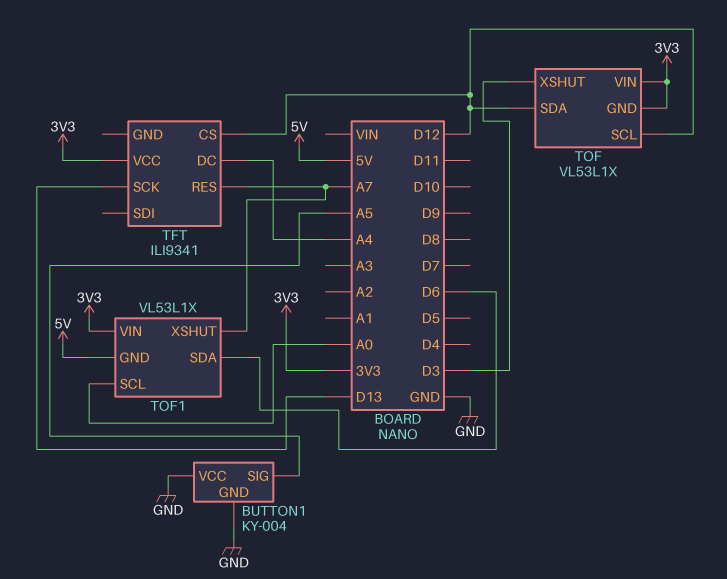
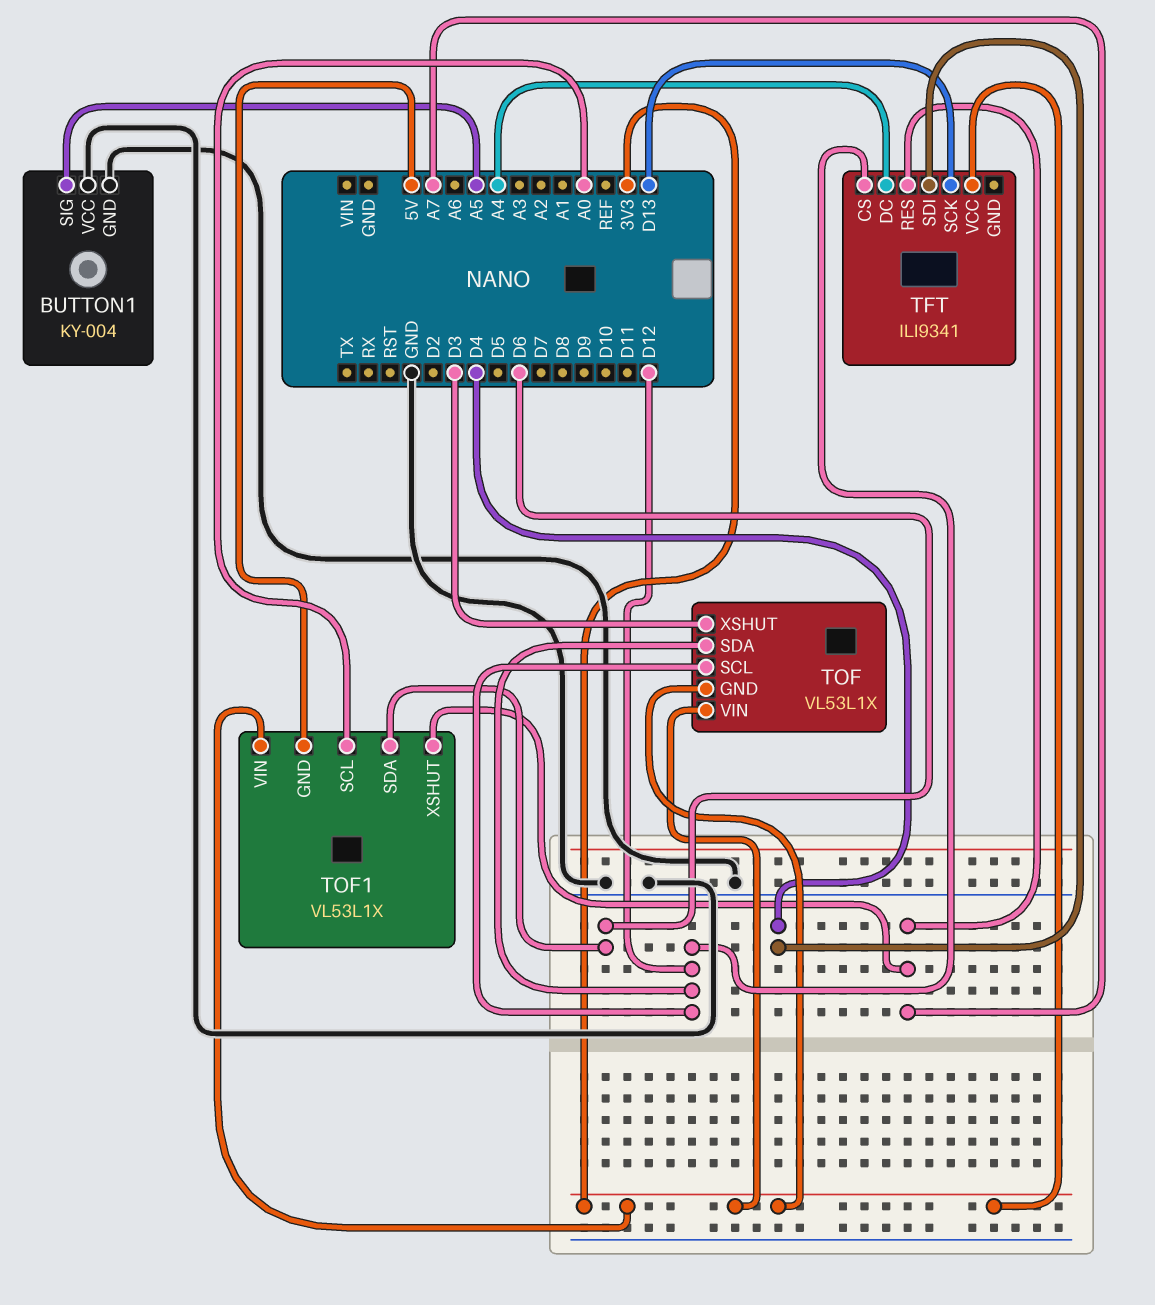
TFT pin SDI: none -> D4

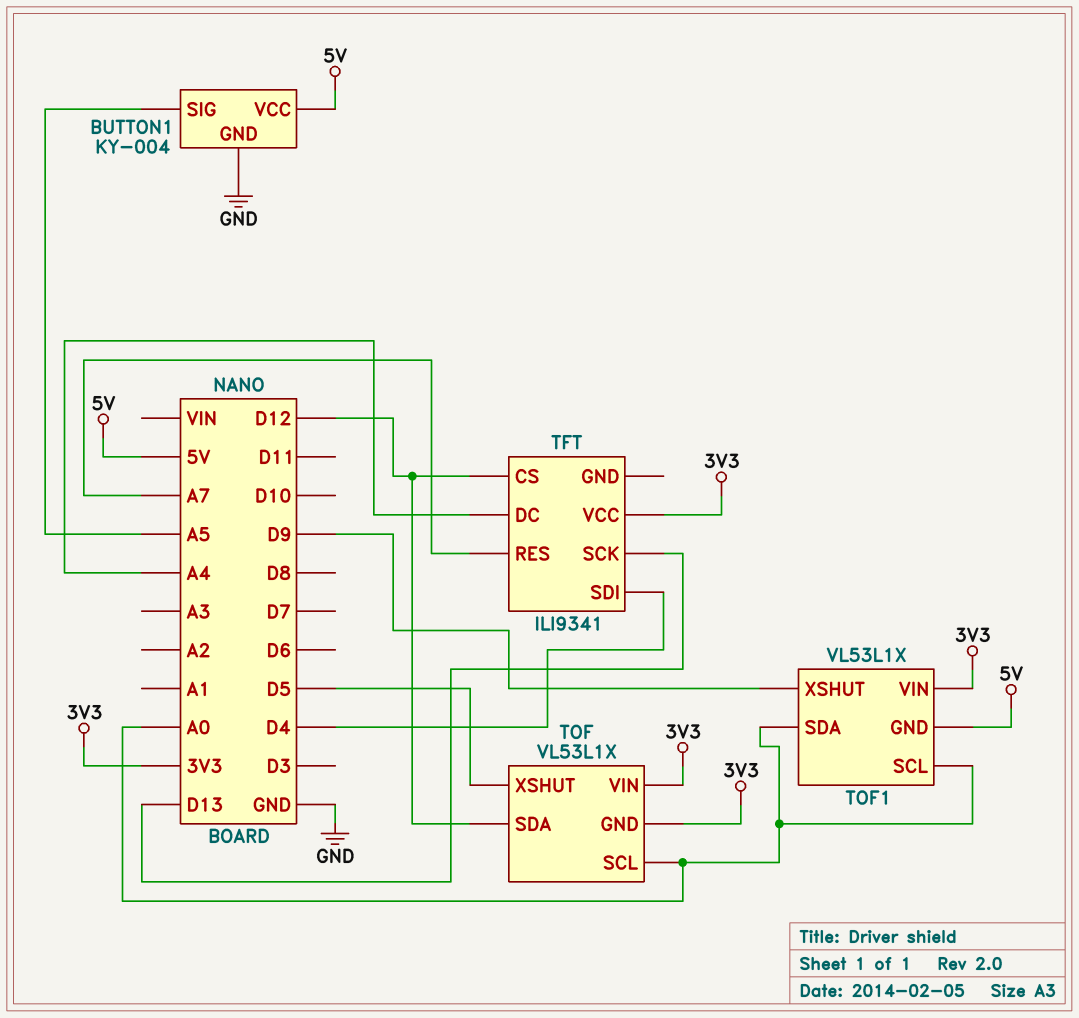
BUTTON1 pin VCC: GND -> 5V
TOF pin SCL: D12 -> A0
TOF pin XSHUT: D3 -> D5
TOF1 pin SDA: D6 -> A0
TOF1 pin XSHUT: A7 -> D9

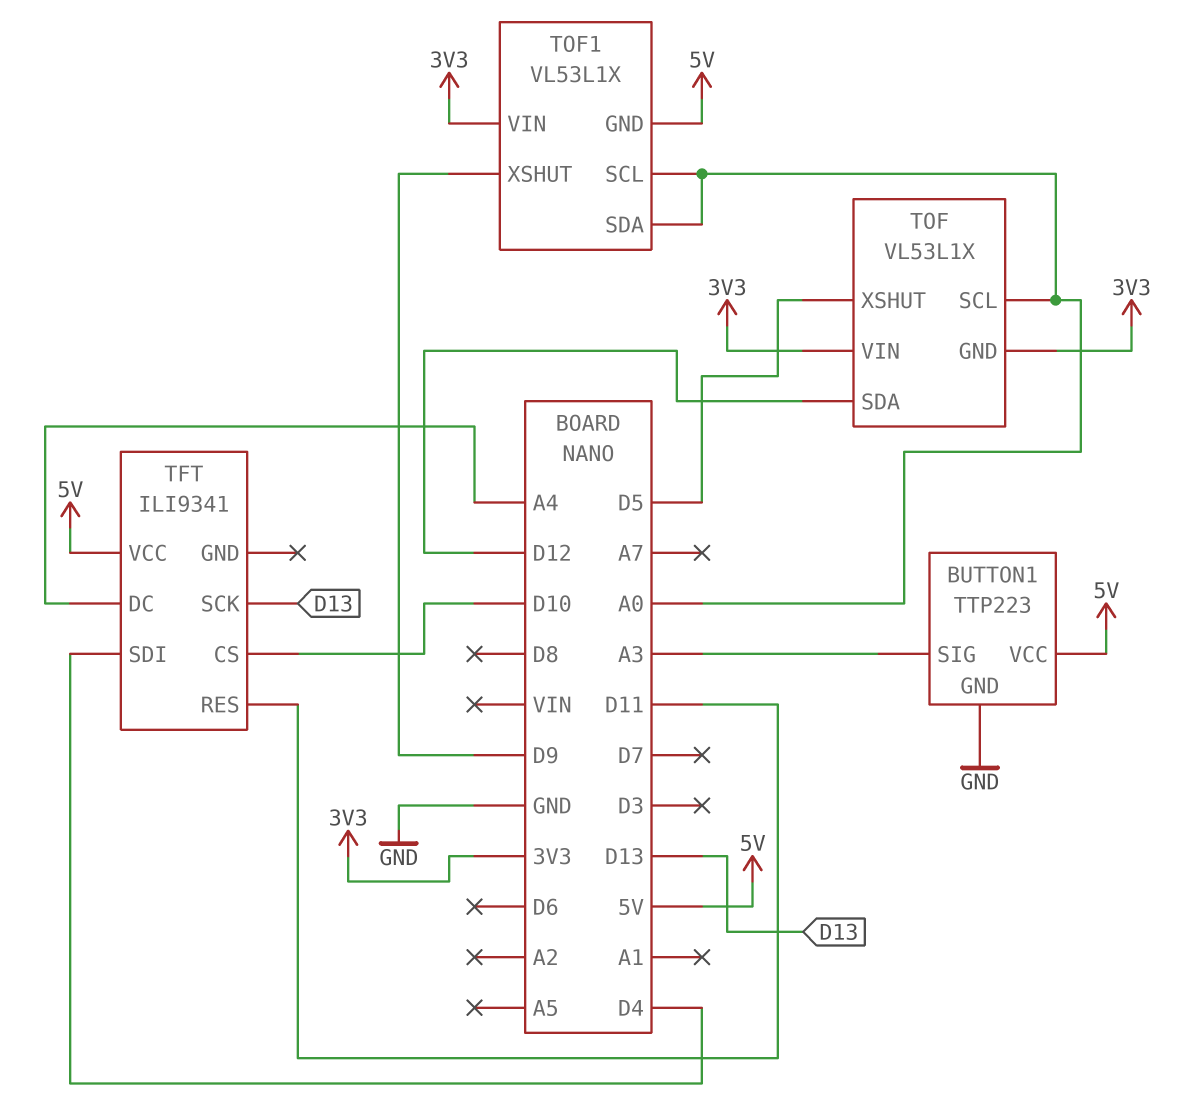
BUTTON1: KY-004 -> TTP223
BUTTON1 pin SIG: A5 -> A3
TFT pin CS: D12 -> D10
TFT pin RES: A7 -> D11
TFT pin VCC: 3V3 -> 5V

